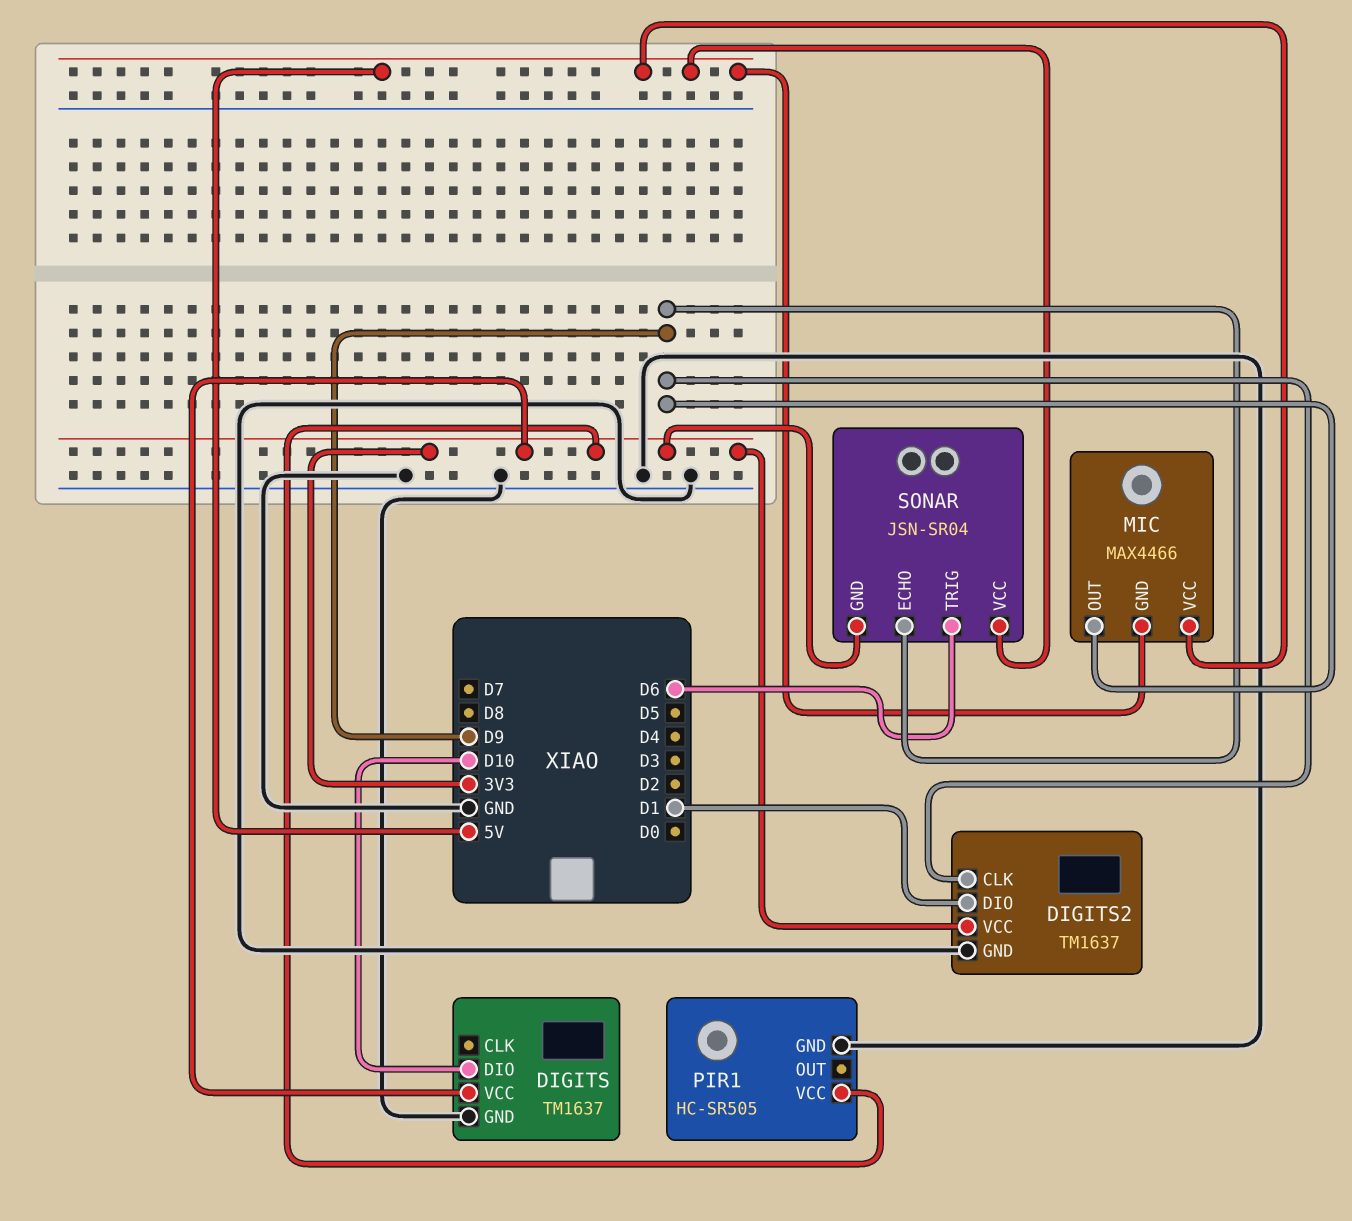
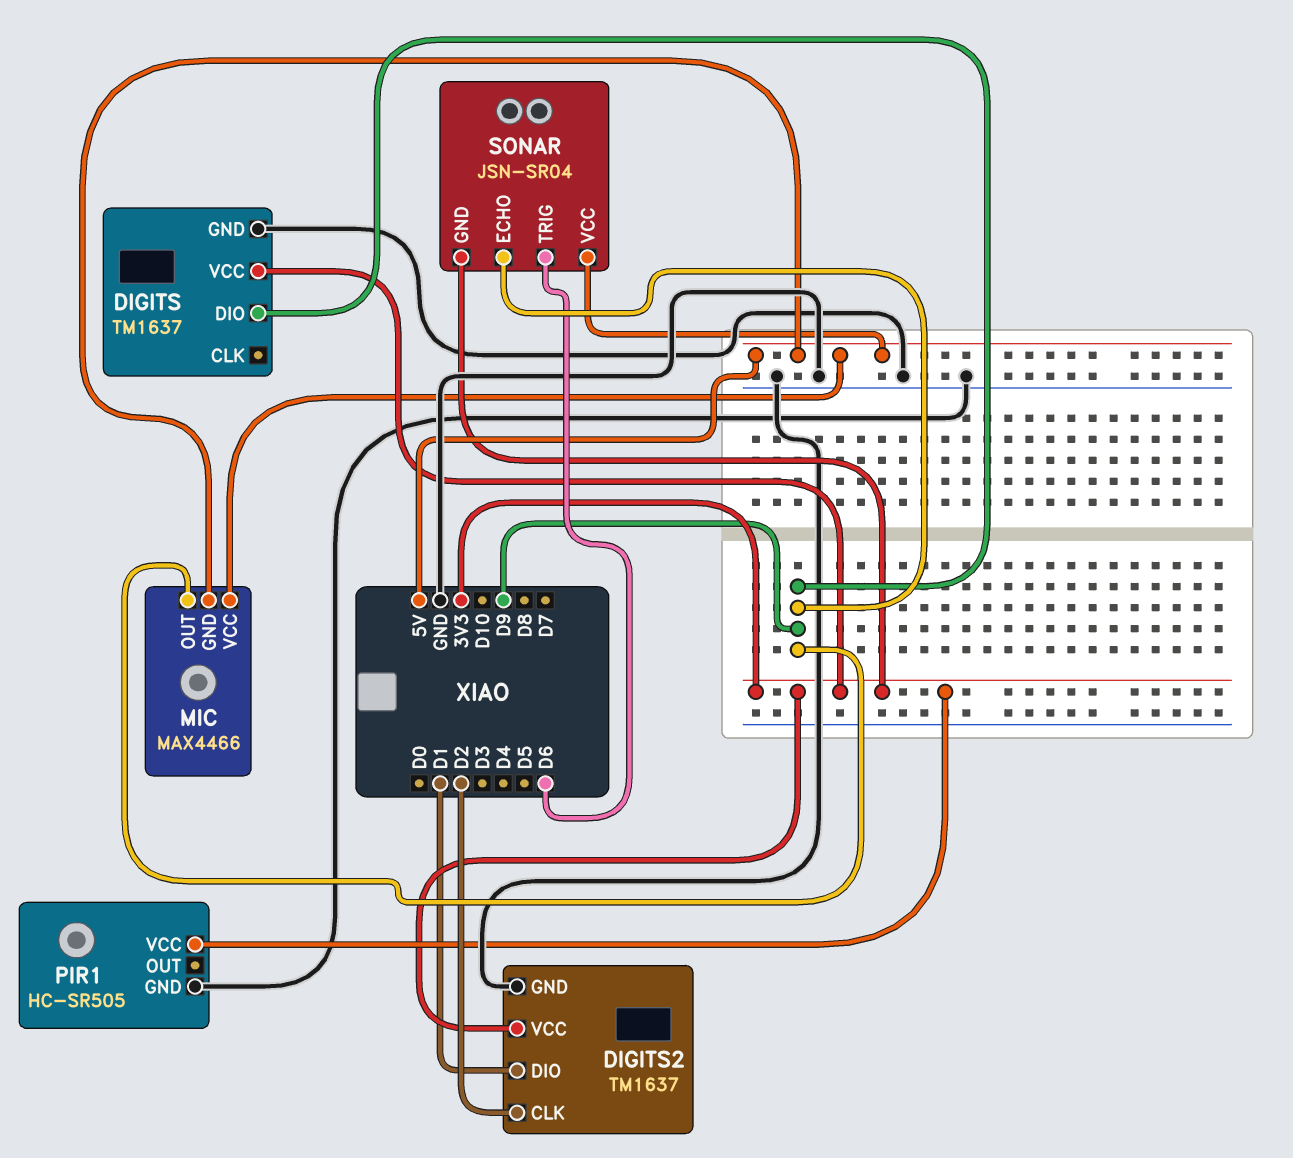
DIGITS pin DIO: D10 -> D9
DIGITS2 pin CLK: D9 -> D2

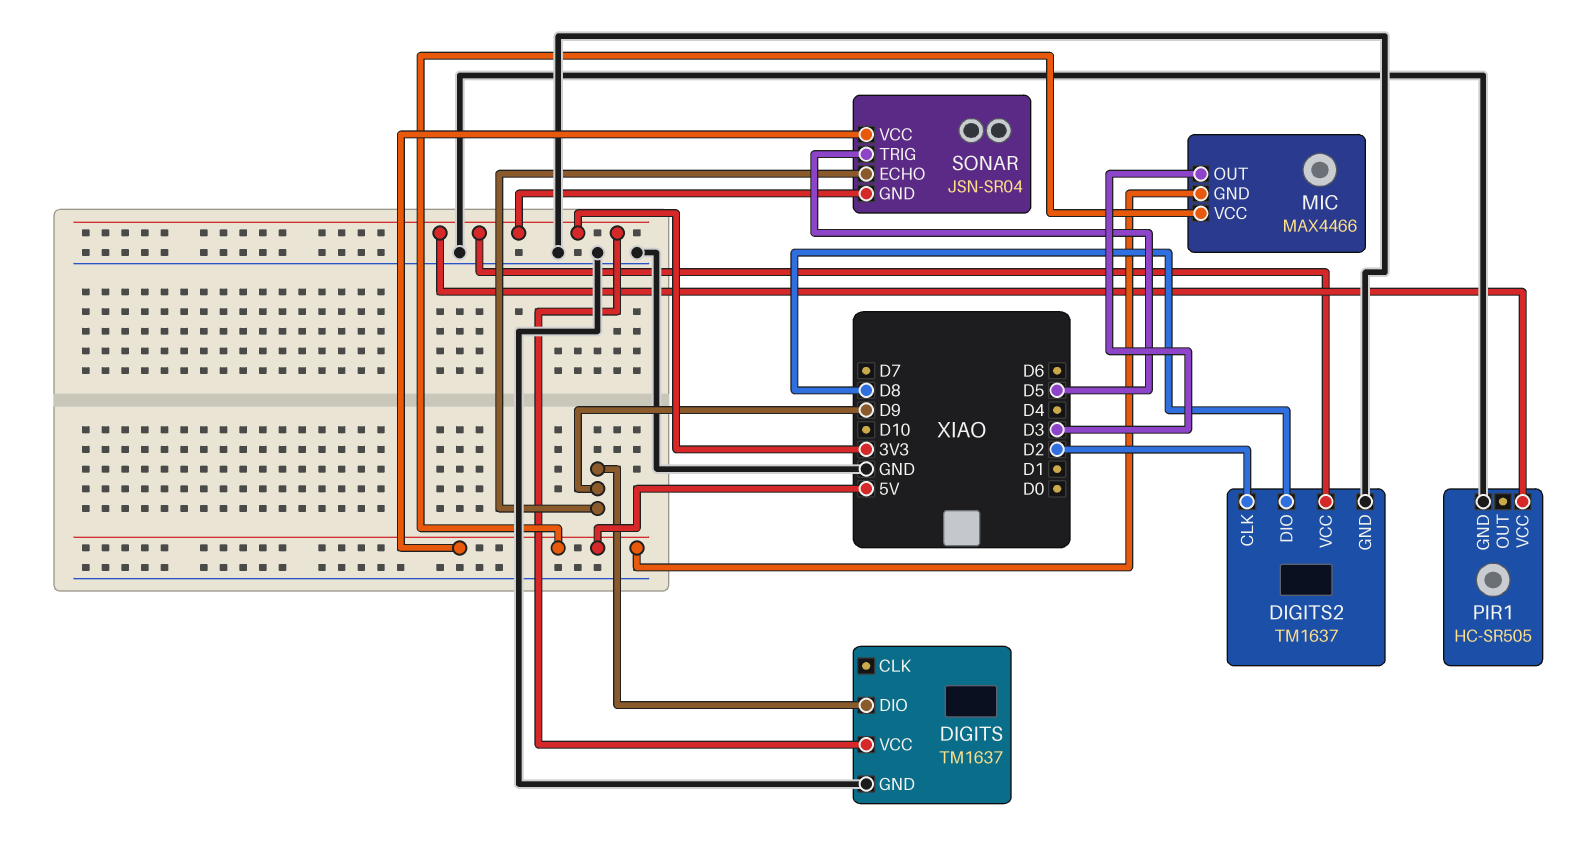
DIGITS2 pin DIO: D1 -> D8
MIC pin OUT: D9 -> D3
SONAR pin TRIG: D6 -> D5

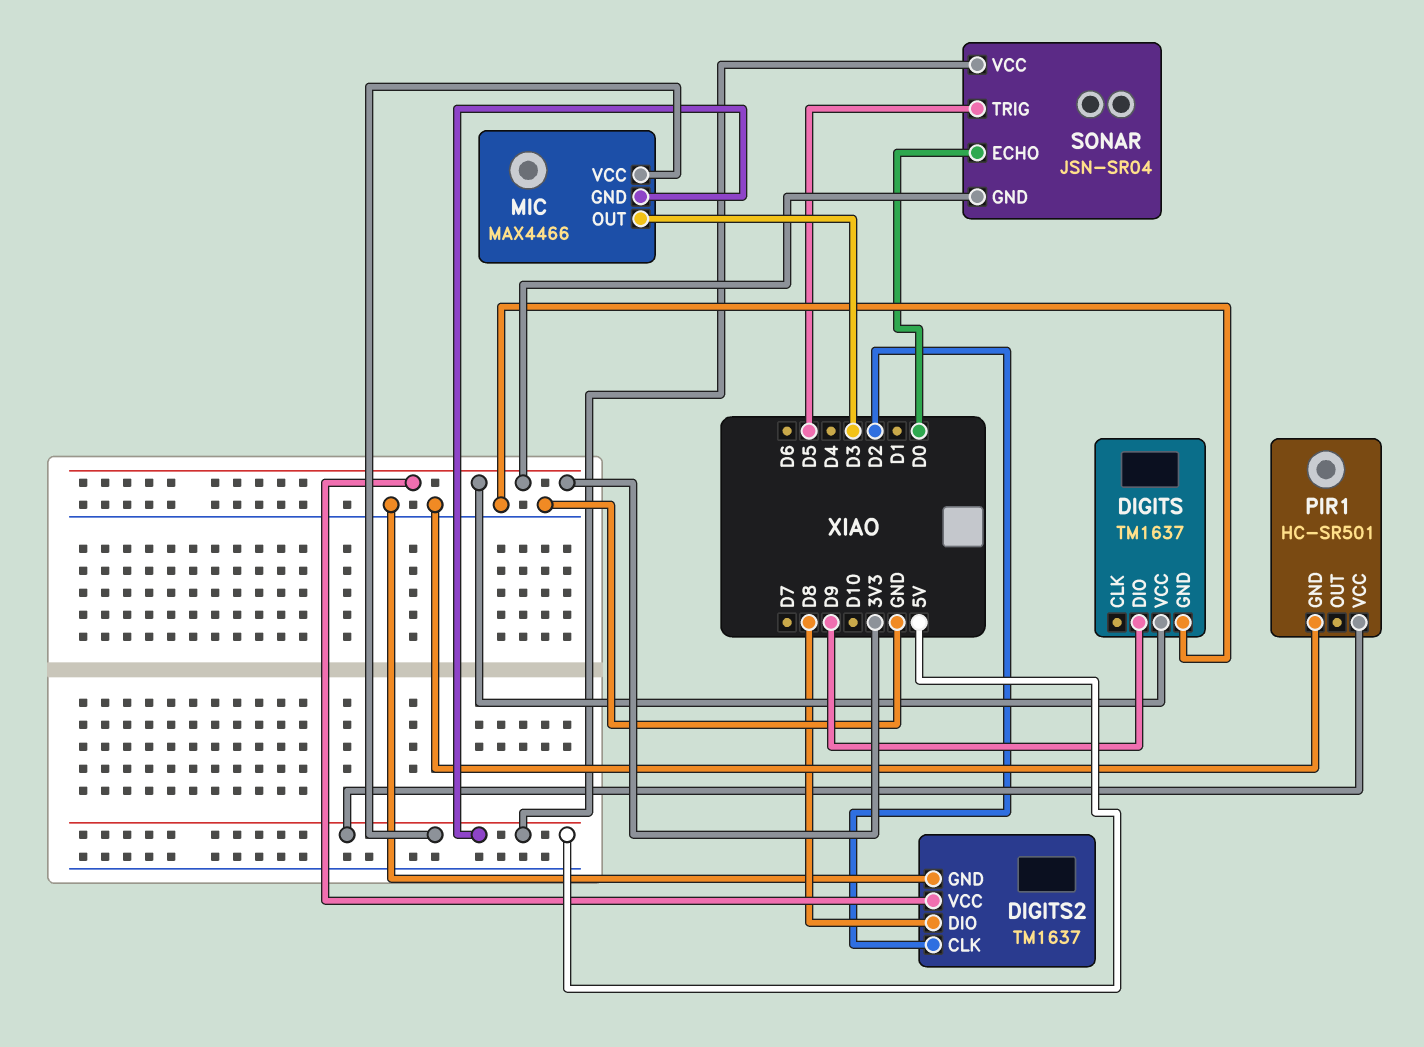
PIR1: HC-SR505 -> HC-SR501
PIR1 pin VCC: 3V3 -> 5V
SONAR pin ECHO: D9 -> D0

